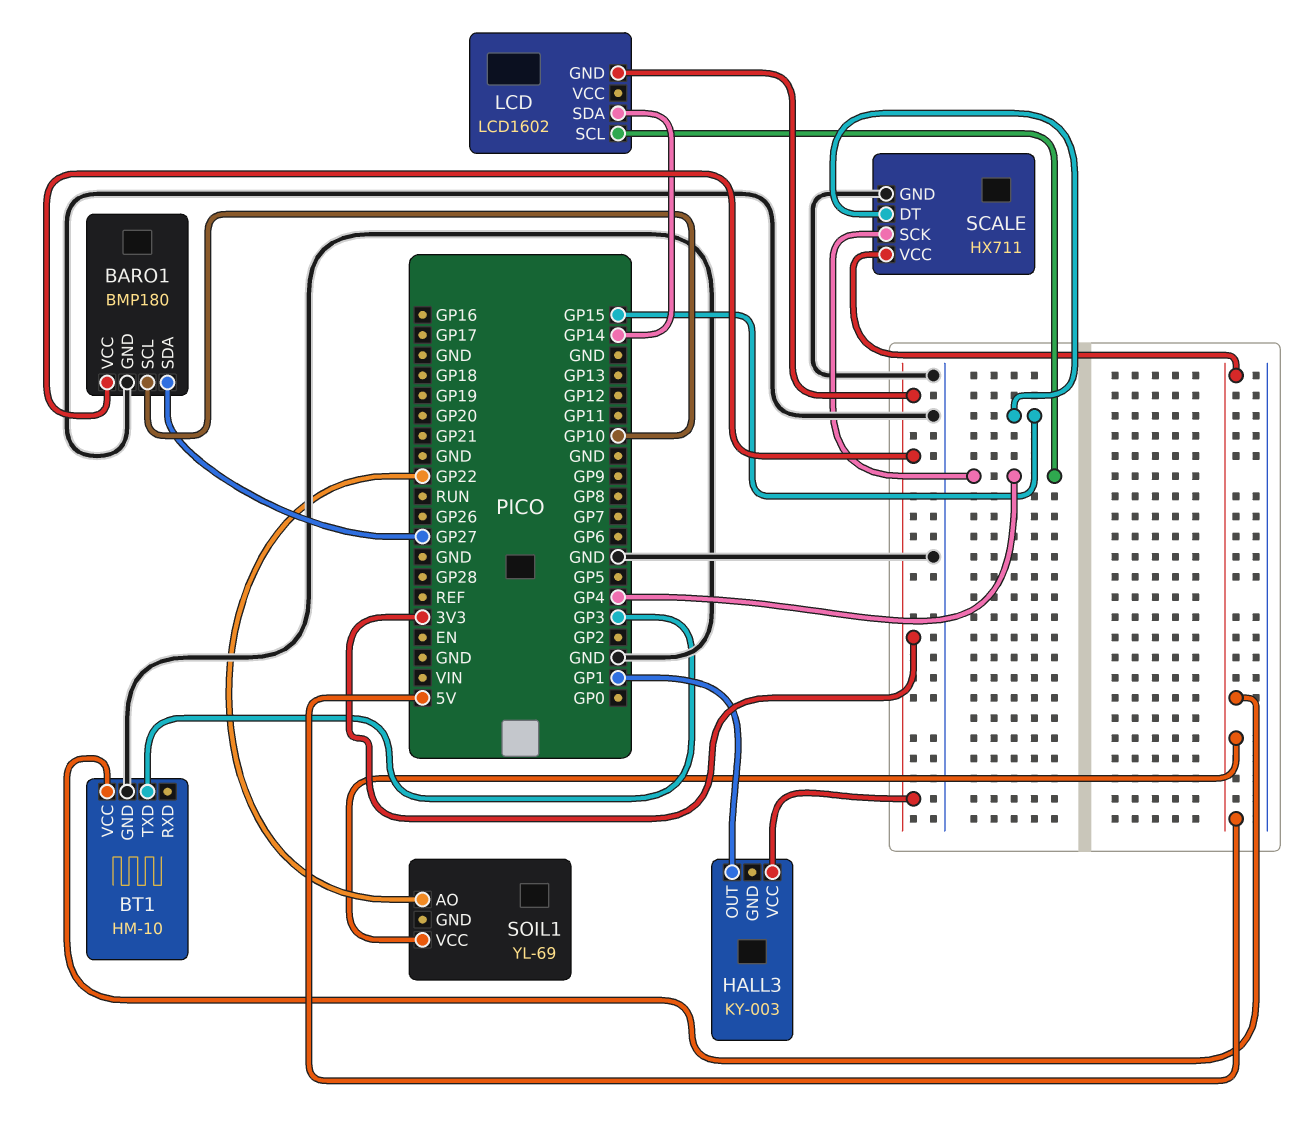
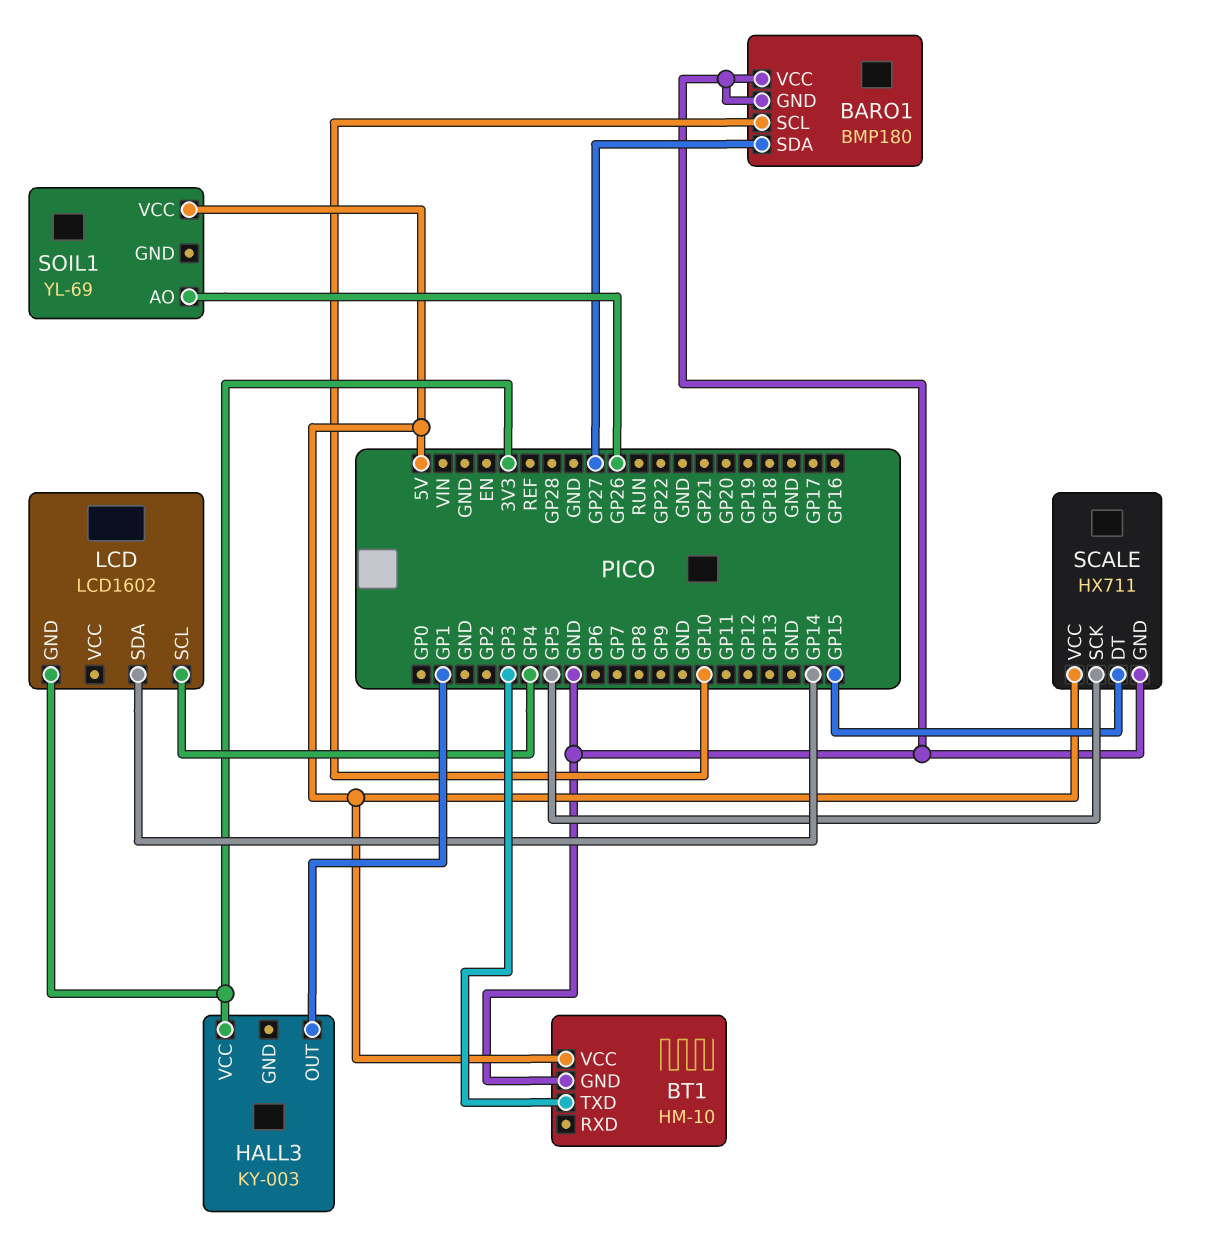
BARO1 pin VCC: 3V3 -> GND
SCALE pin SCK: GP4 -> GP5
SOIL1 pin AO: GP22 -> GP26

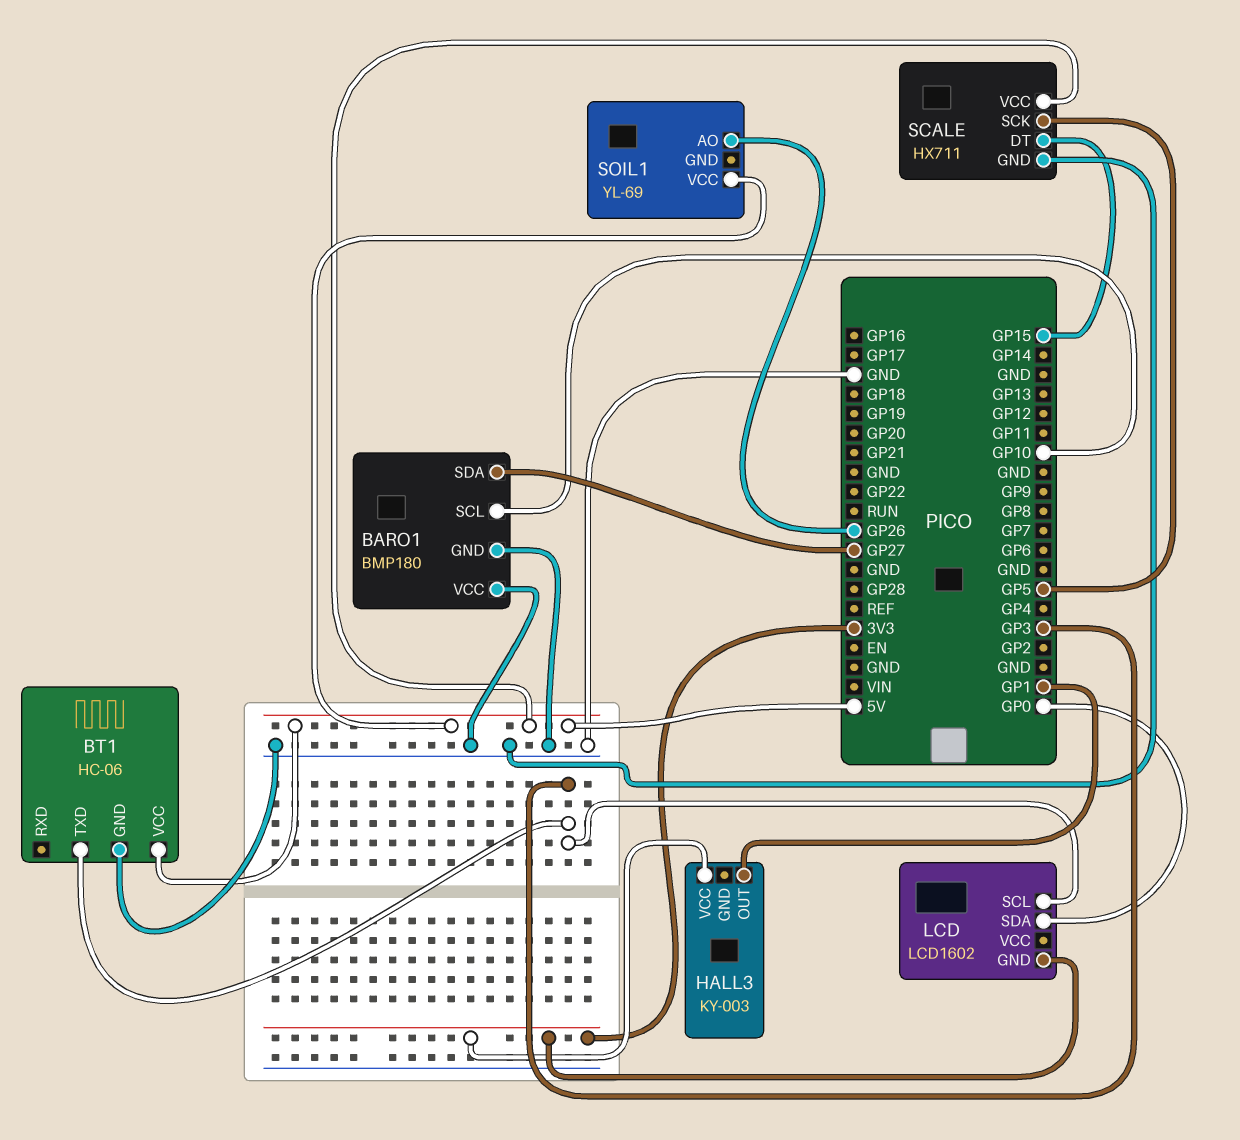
BT1: HM-10 -> HC-06
LCD pin SCL: GP4 -> GP3
LCD pin SDA: GP14 -> GP0

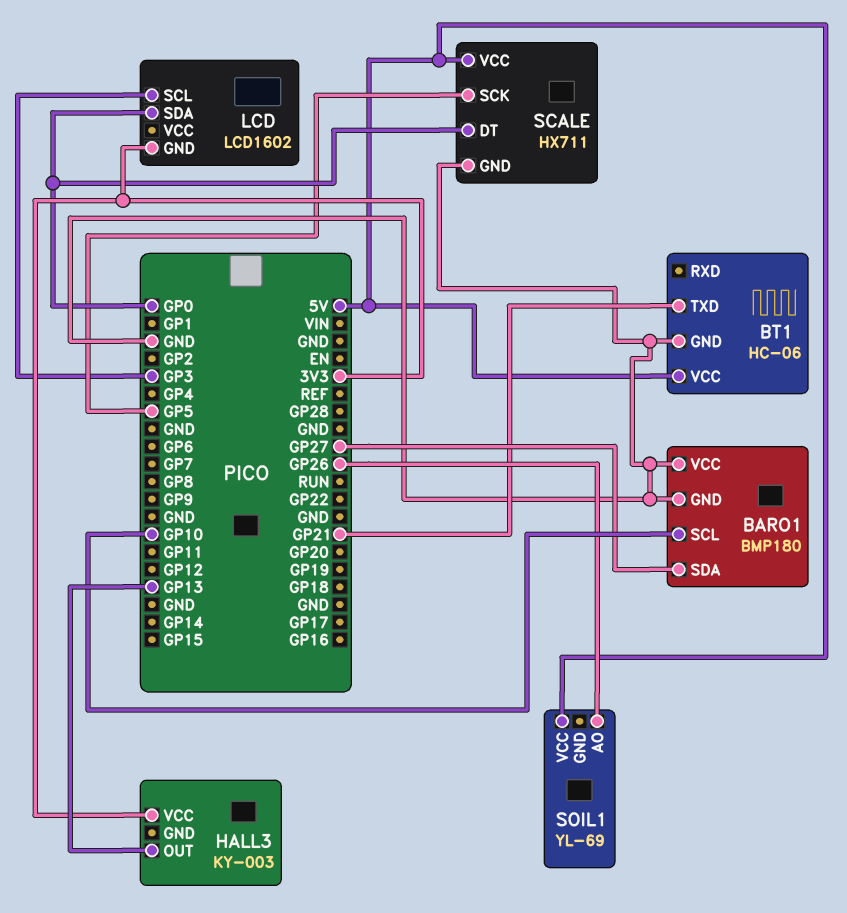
BT1 pin TXD: GP3 -> GP21
HALL3 pin OUT: GP1 -> GP13
SCALE pin DT: GP15 -> GP0

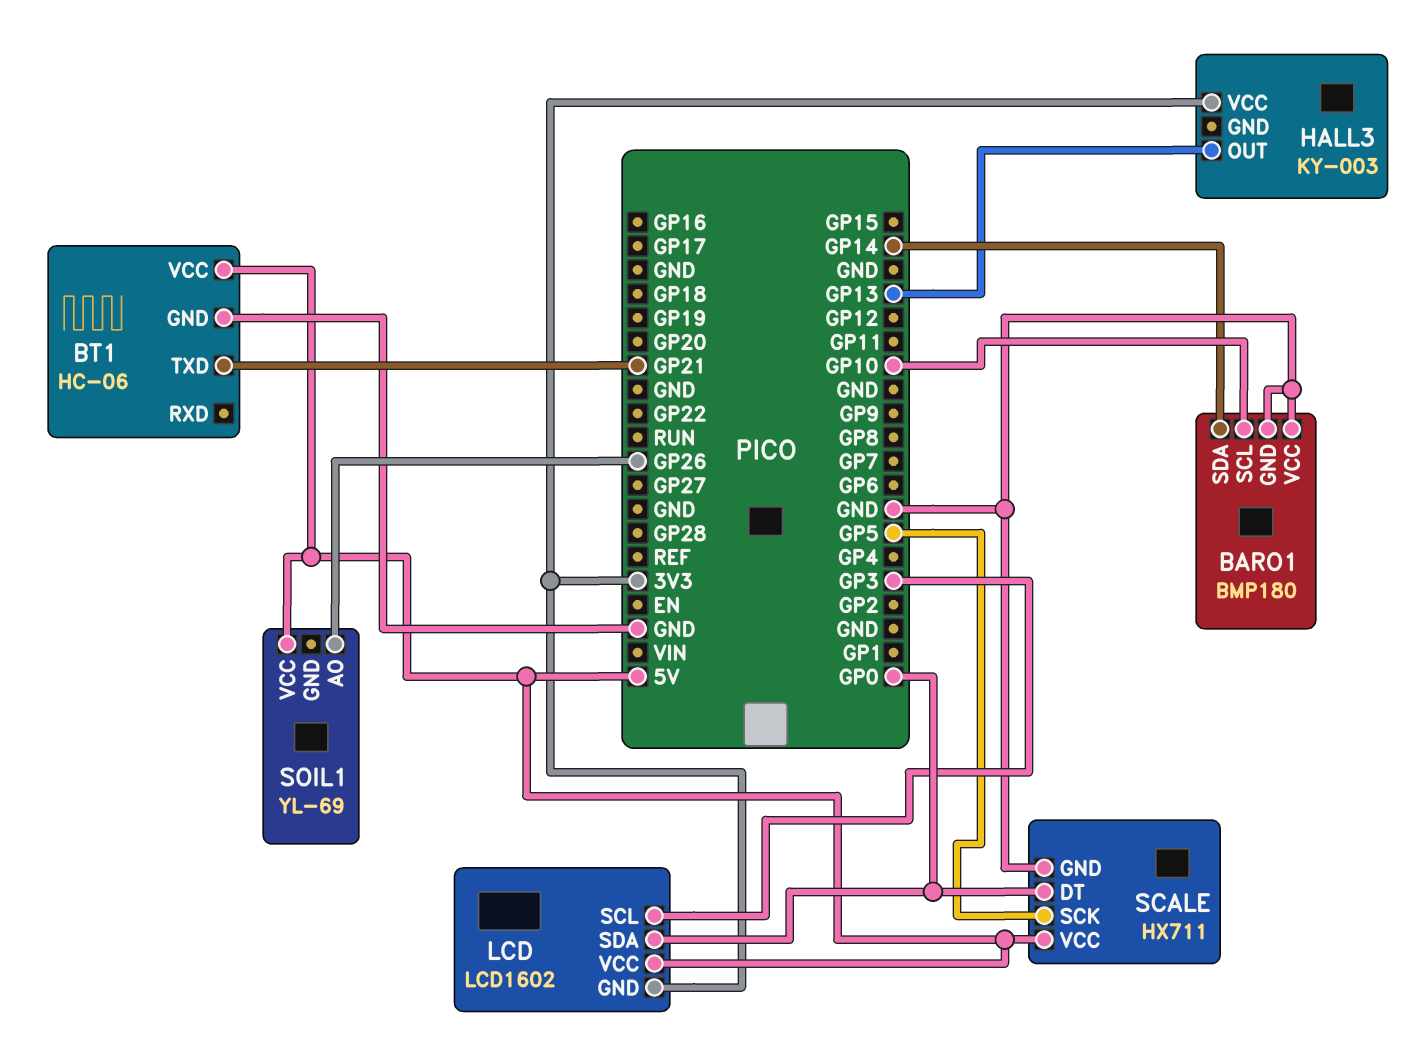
BARO1 pin SDA: GP27 -> GP14
LCD pin VCC: none -> 5V

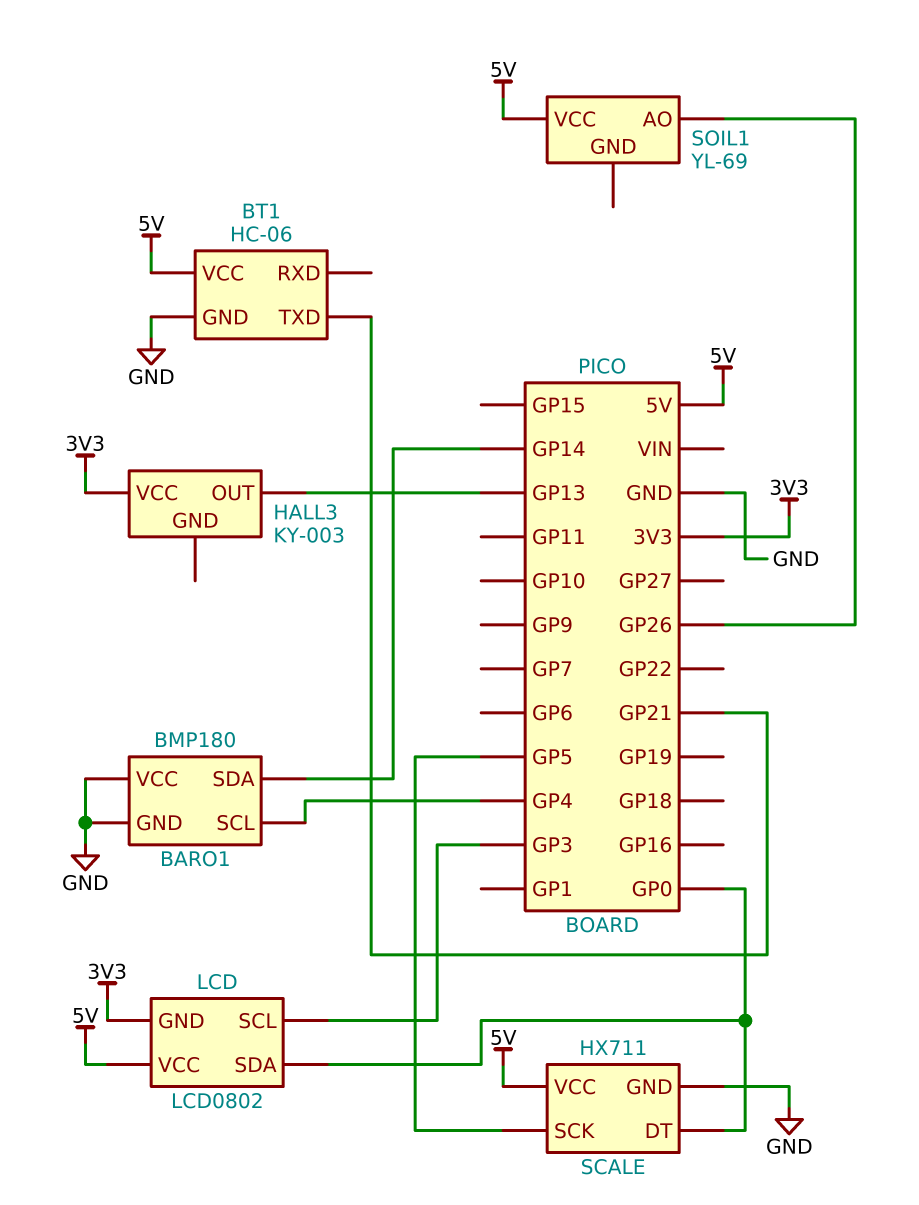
BARO1 pin SCL: GP10 -> GP4
LCD: LCD1602 -> LCD0802

